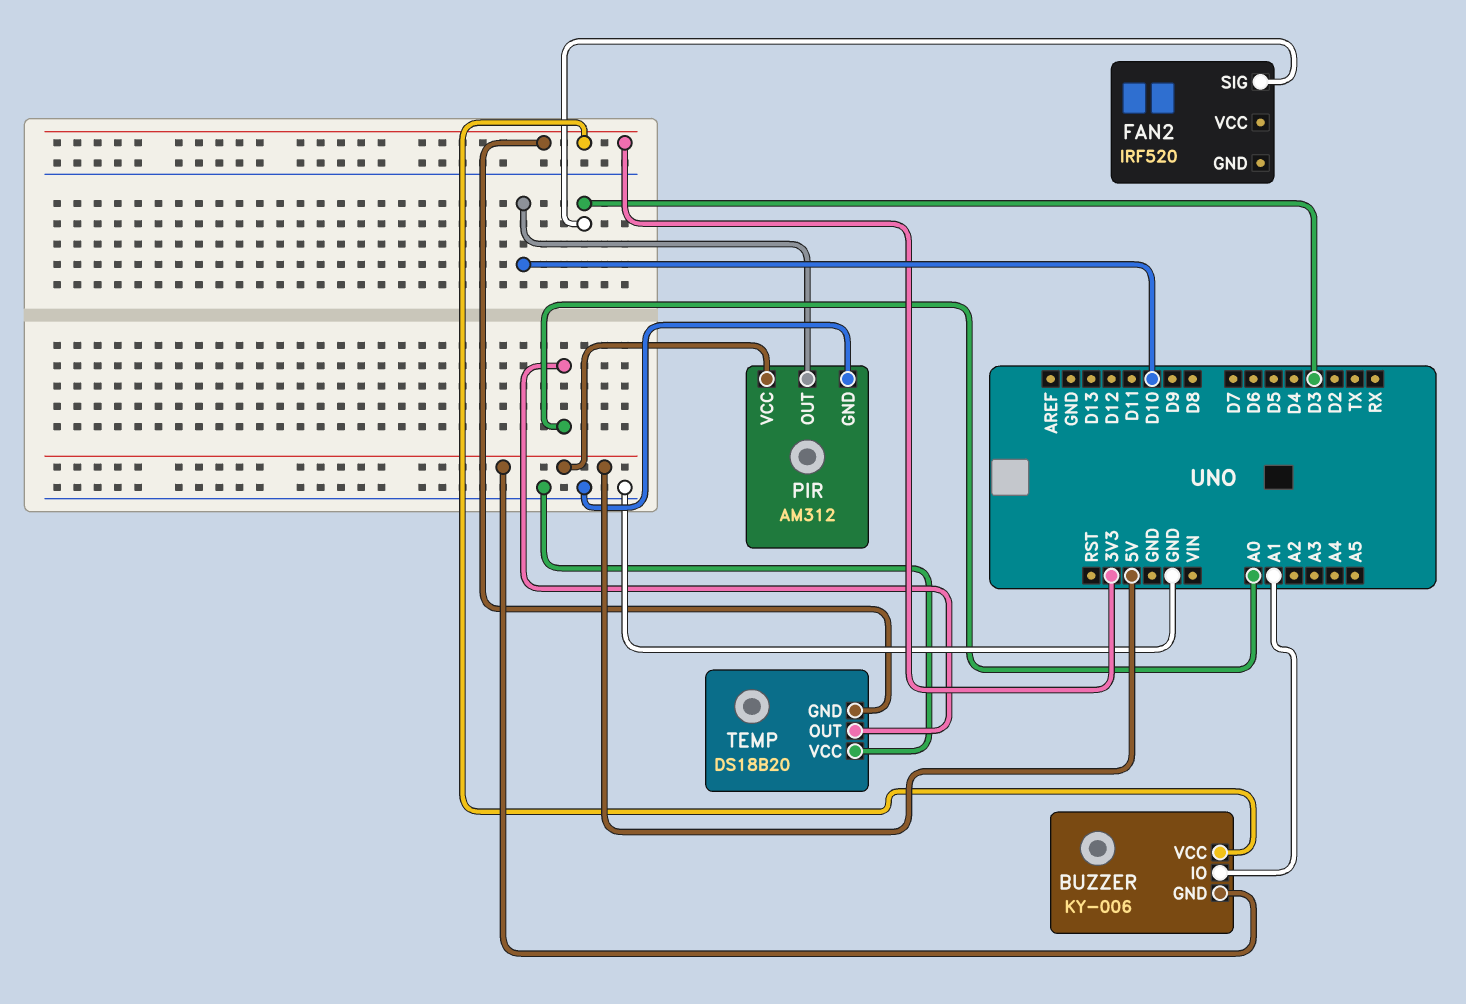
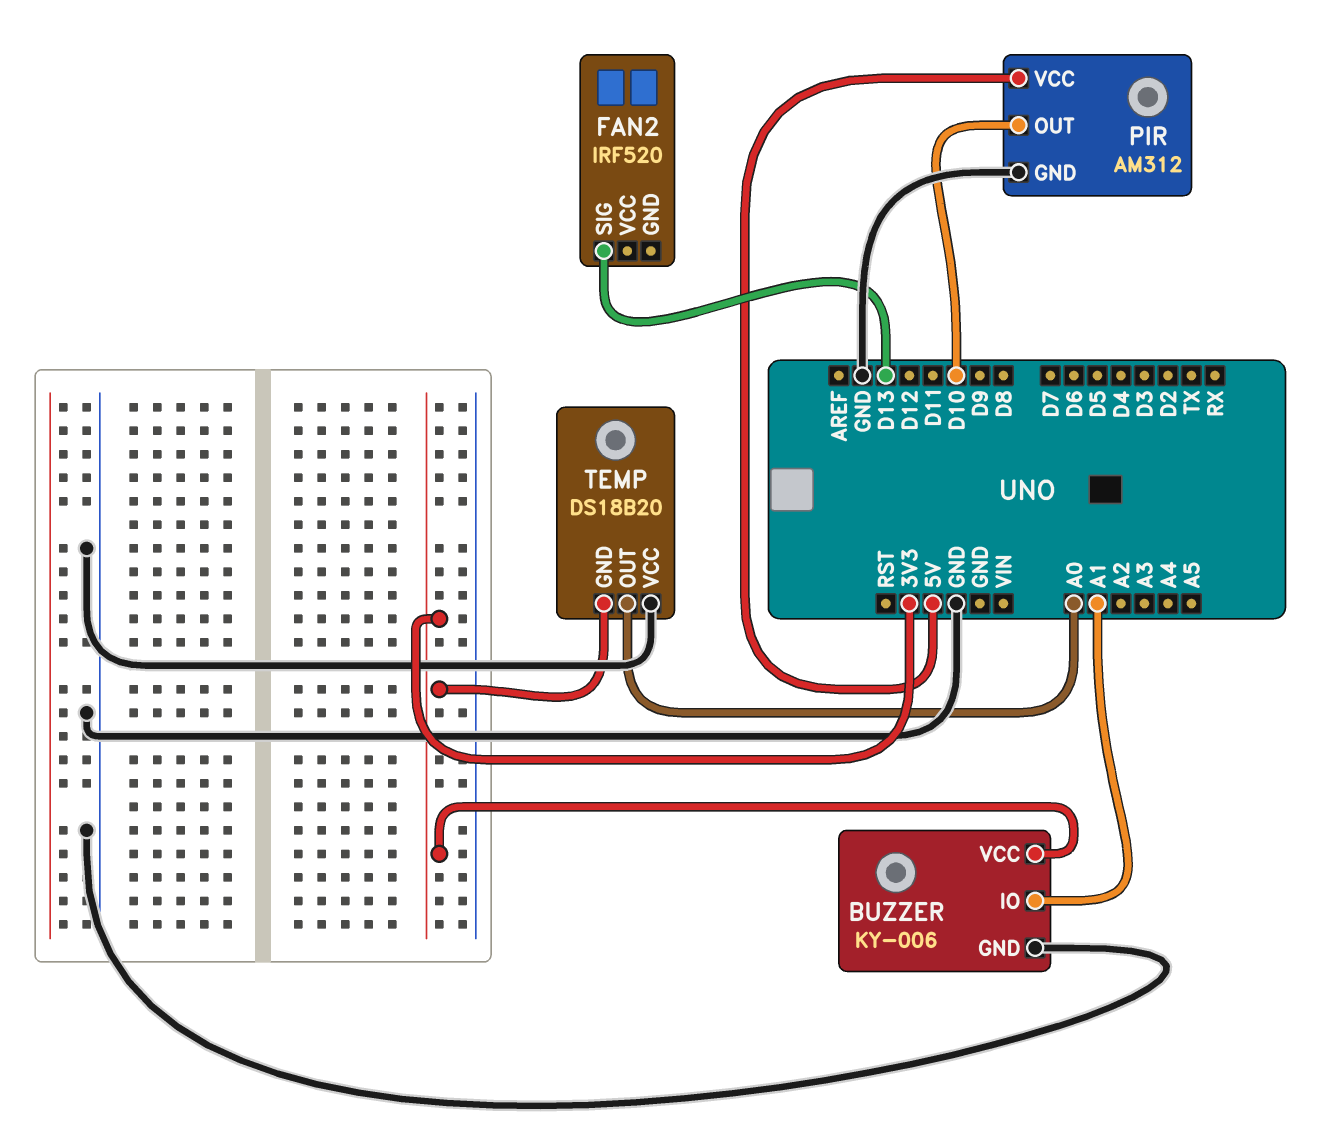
BUZZER pin GND: 5V -> GND
FAN2 pin SIG: D3 -> D13

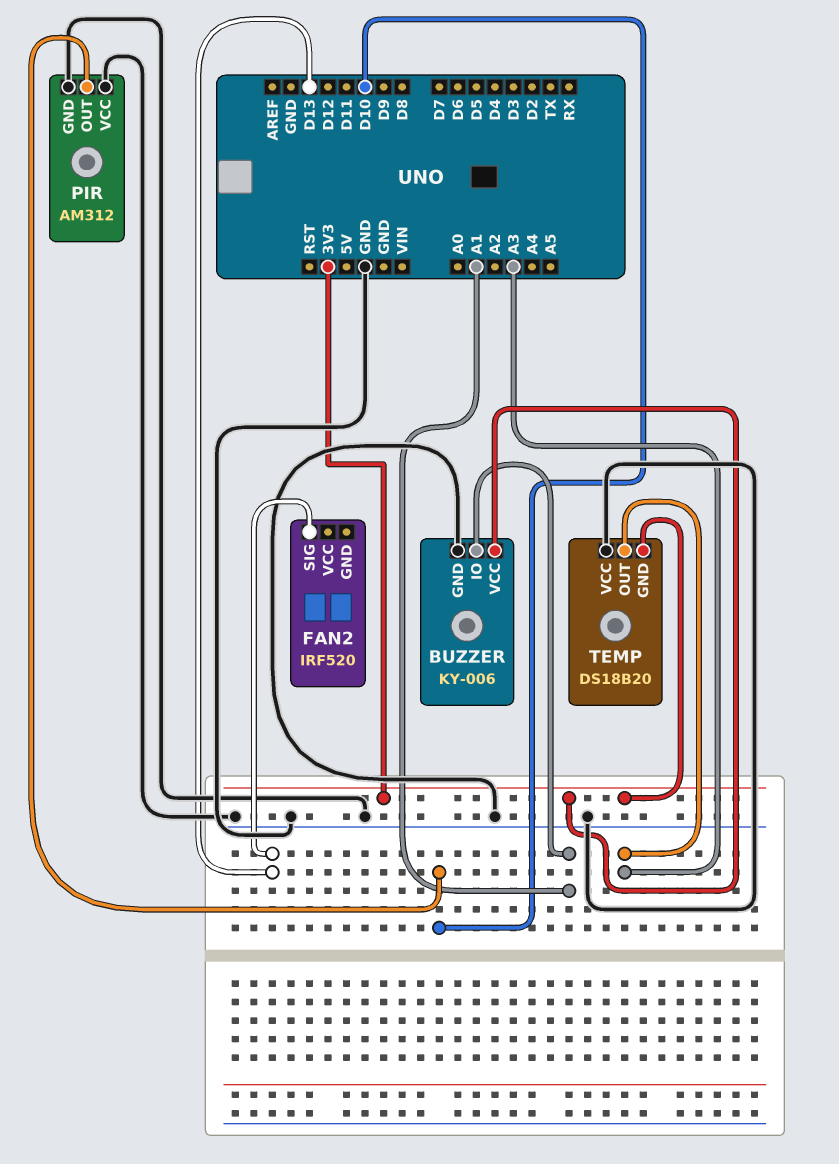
PIR pin VCC: 5V -> GND
TEMP pin OUT: A0 -> A3

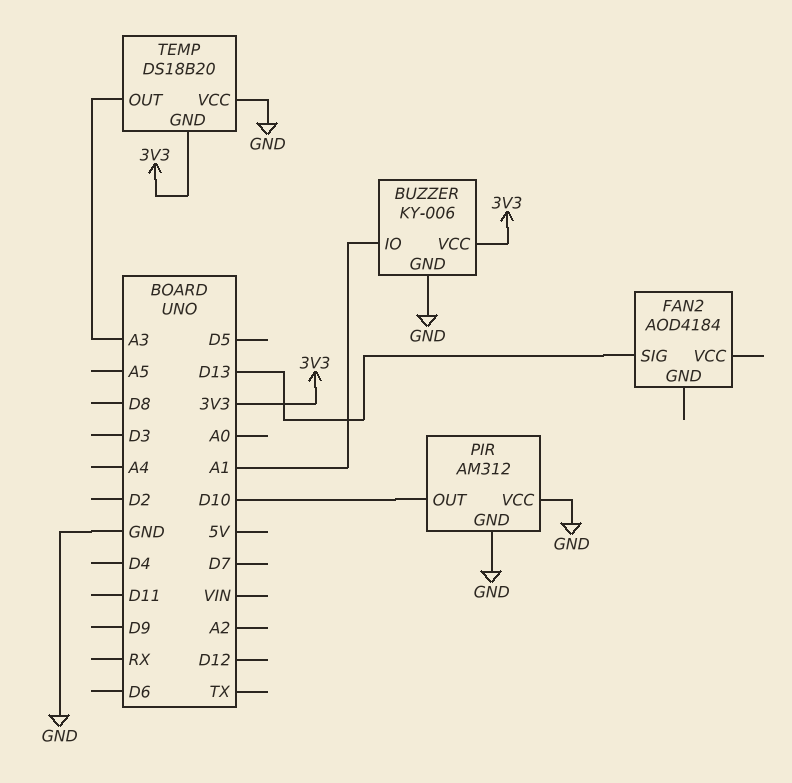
FAN2: IRF520 -> AOD4184

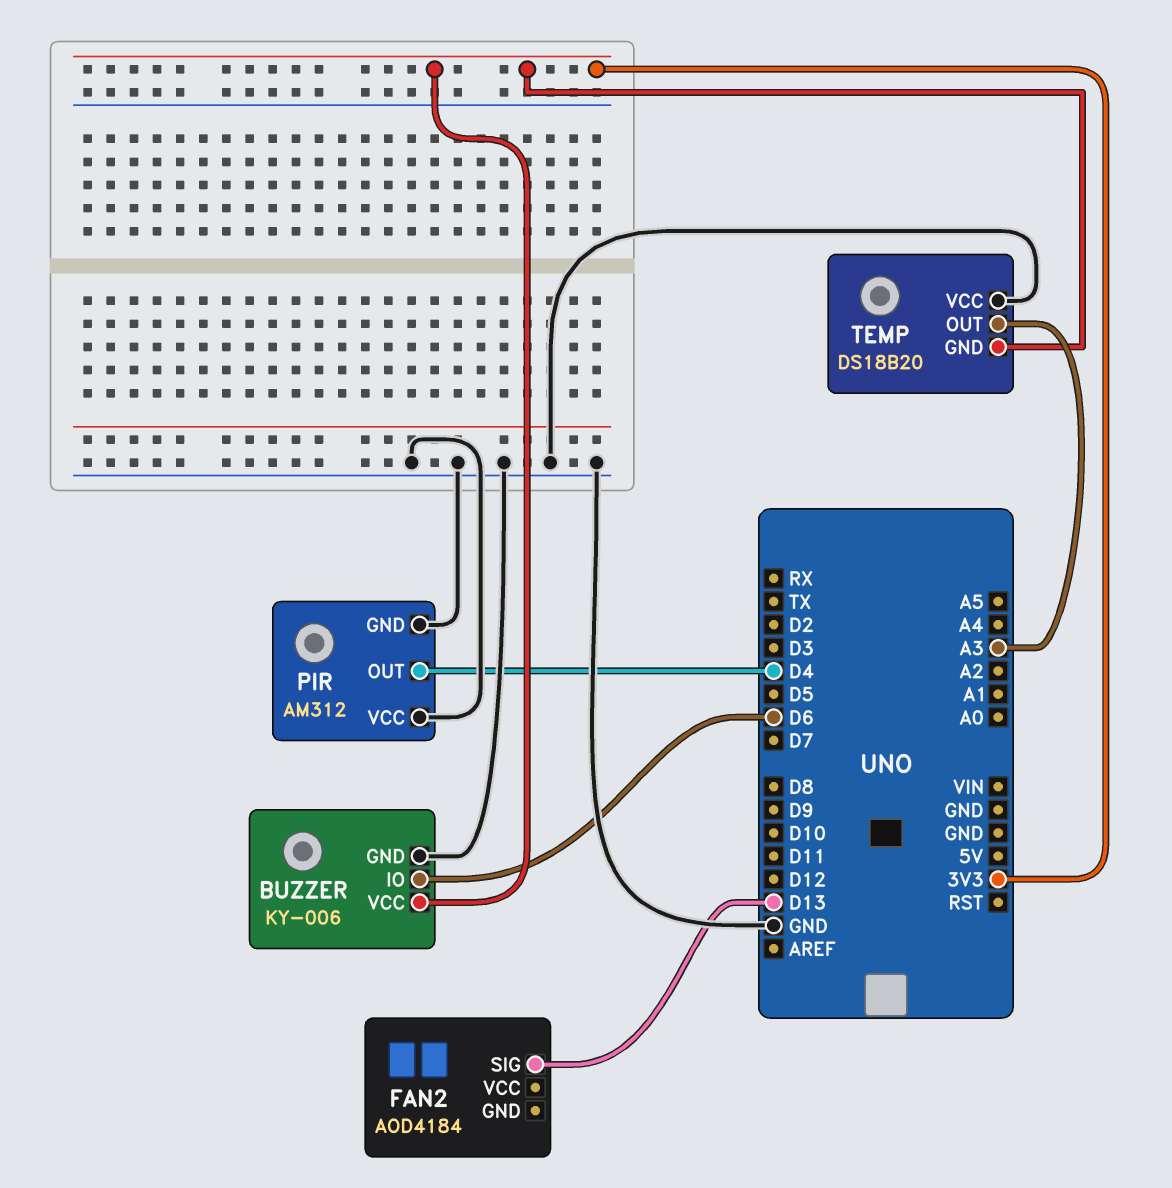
BUZZER pin IO: A1 -> D6
PIR pin OUT: D10 -> D4

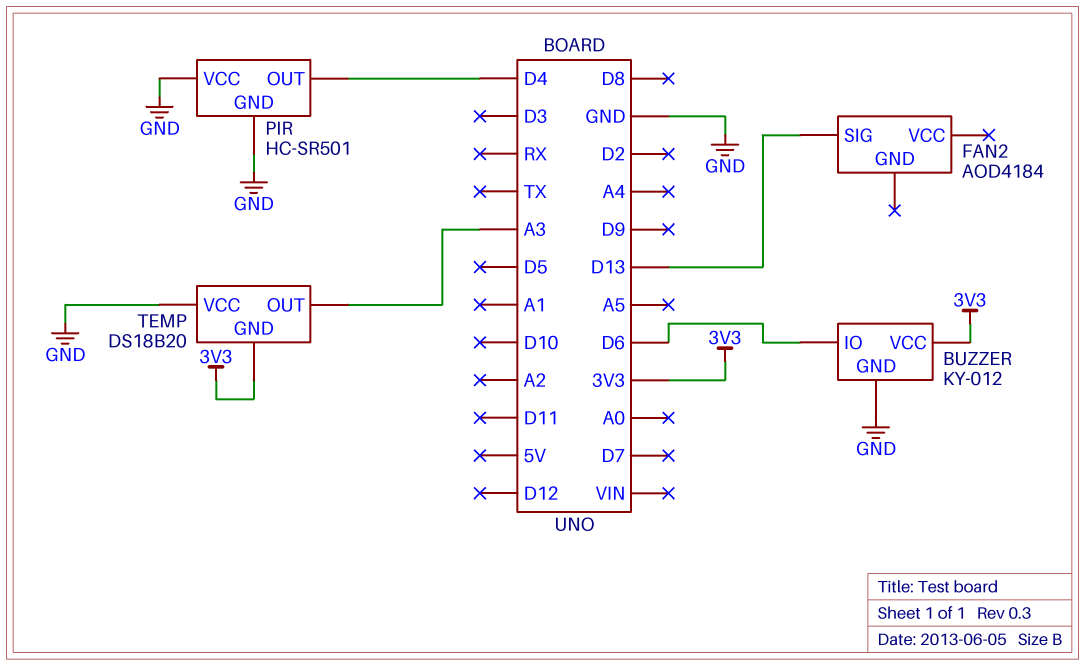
BUZZER: KY-006 -> KY-012
PIR: AM312 -> HC-SR501

